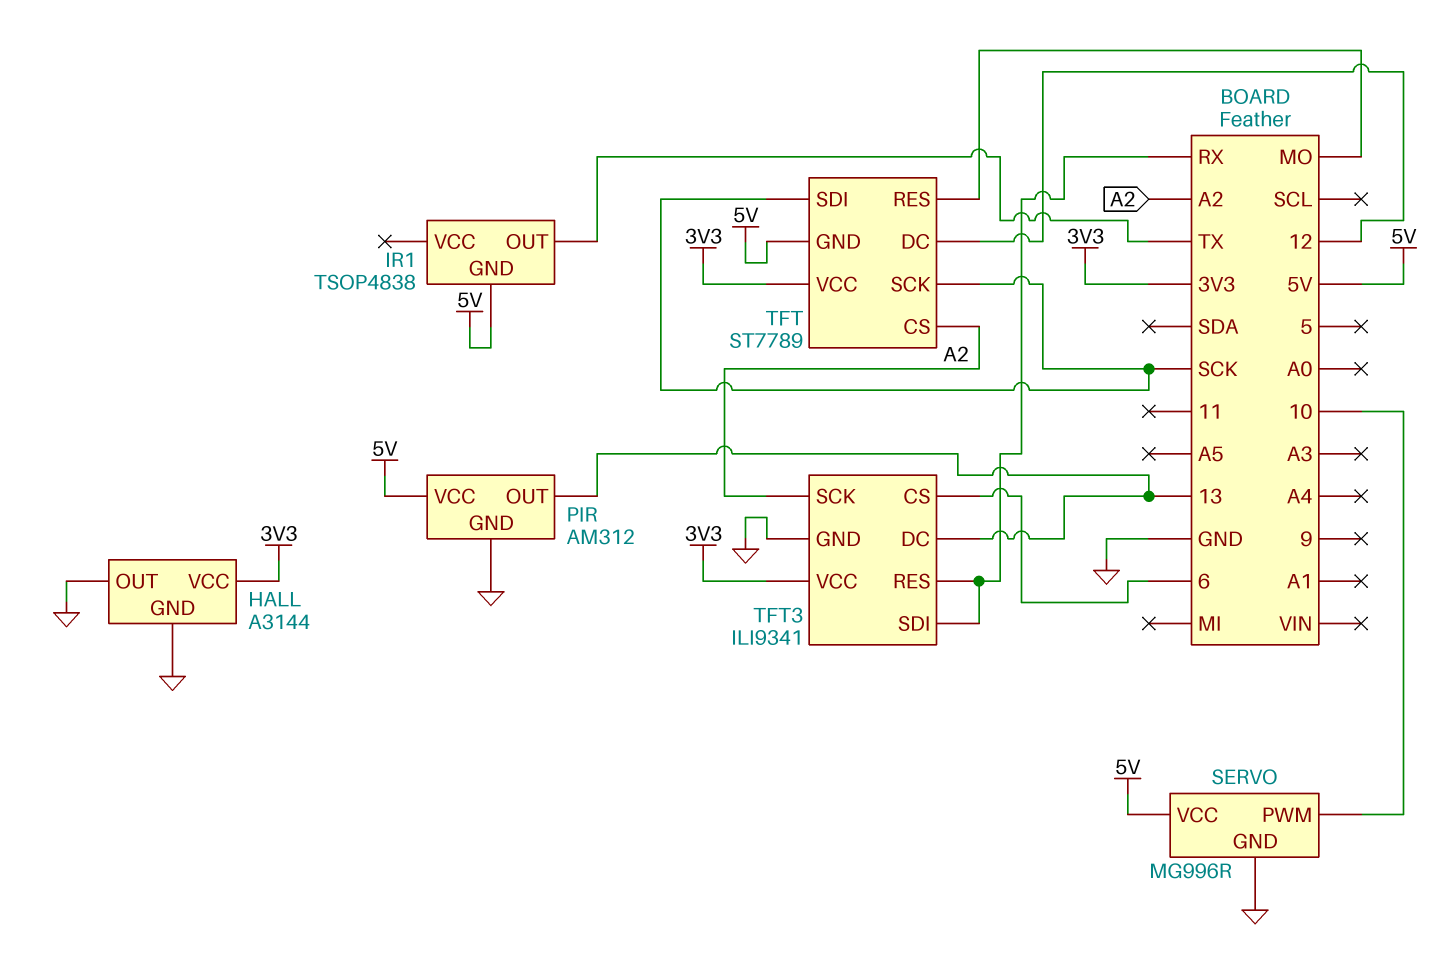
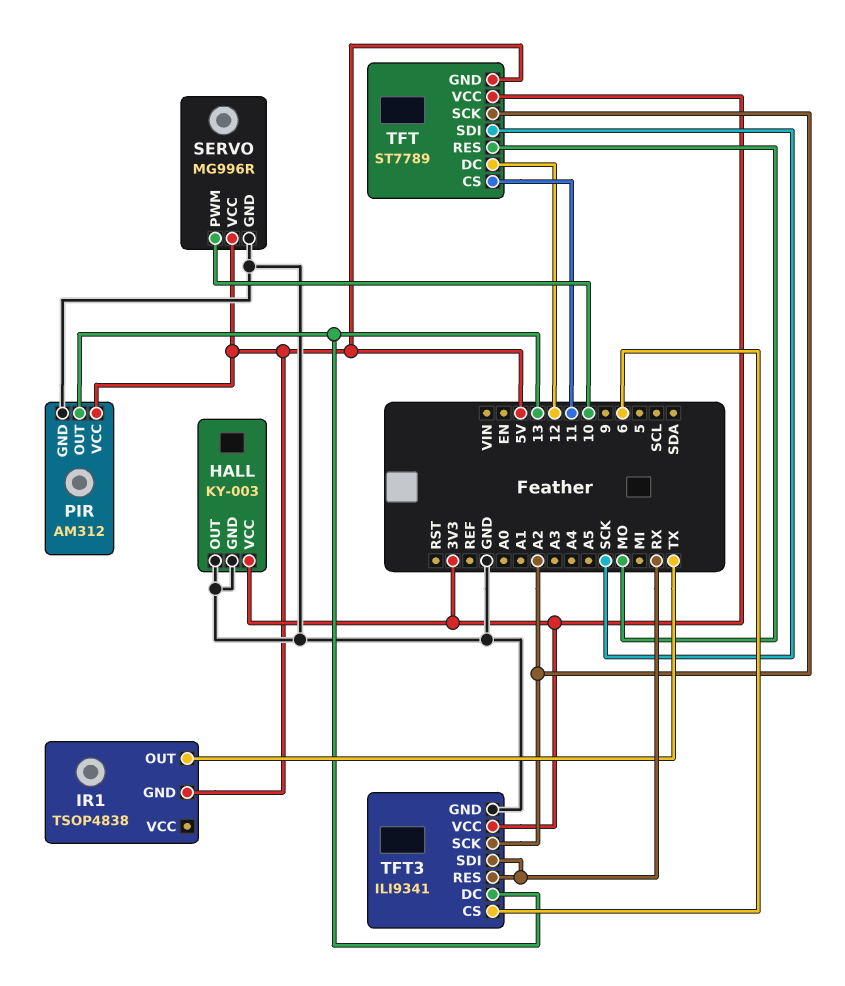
HALL: A3144 -> KY-003
TFT pin CS: A2 -> 11
TFT pin SCK: SCK -> A2

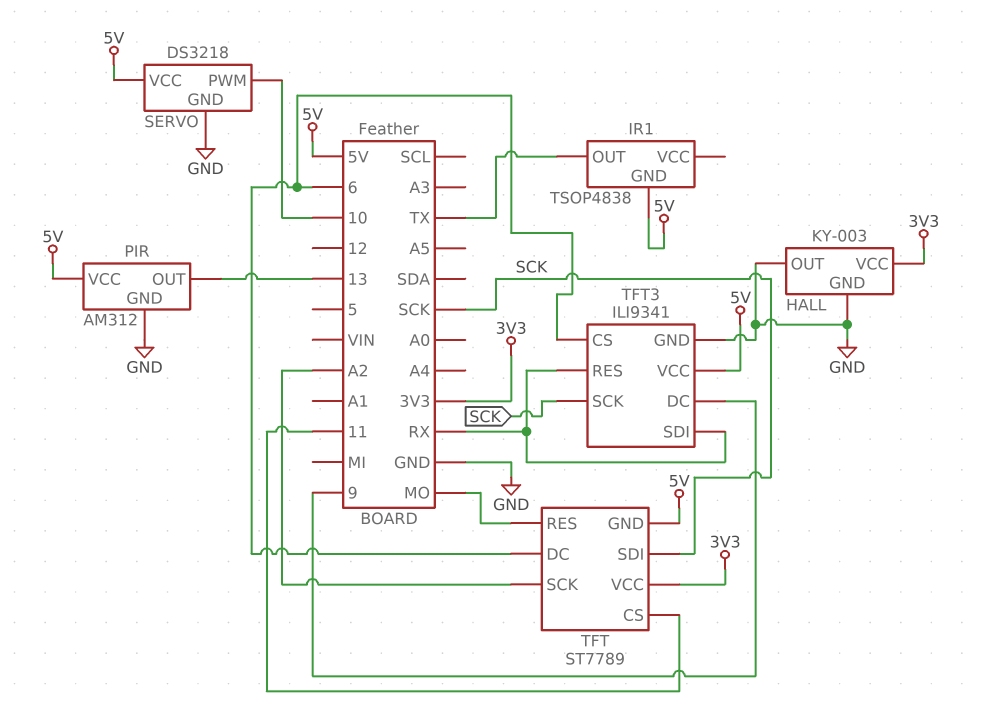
SERVO: MG996R -> DS3218
TFT pin DC: 12 -> 6
TFT3 pin DC: 13 -> 9
TFT3 pin SCK: A2 -> SCK
TFT3 pin VCC: 3V3 -> 5V

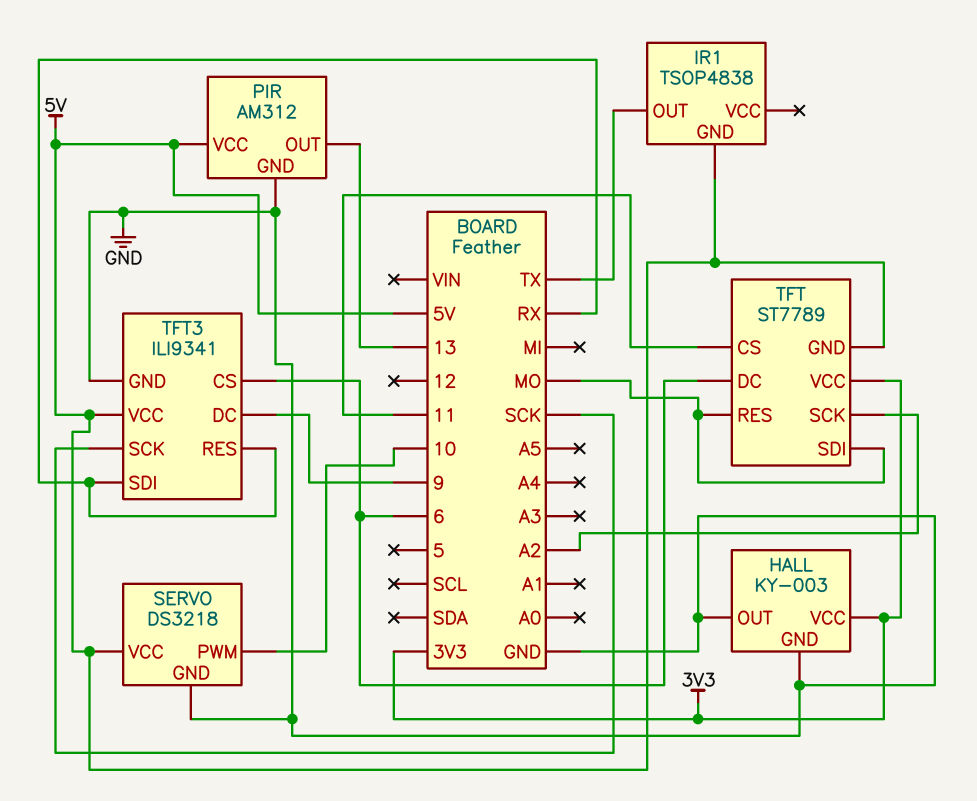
TFT pin SDI: SCK -> MO

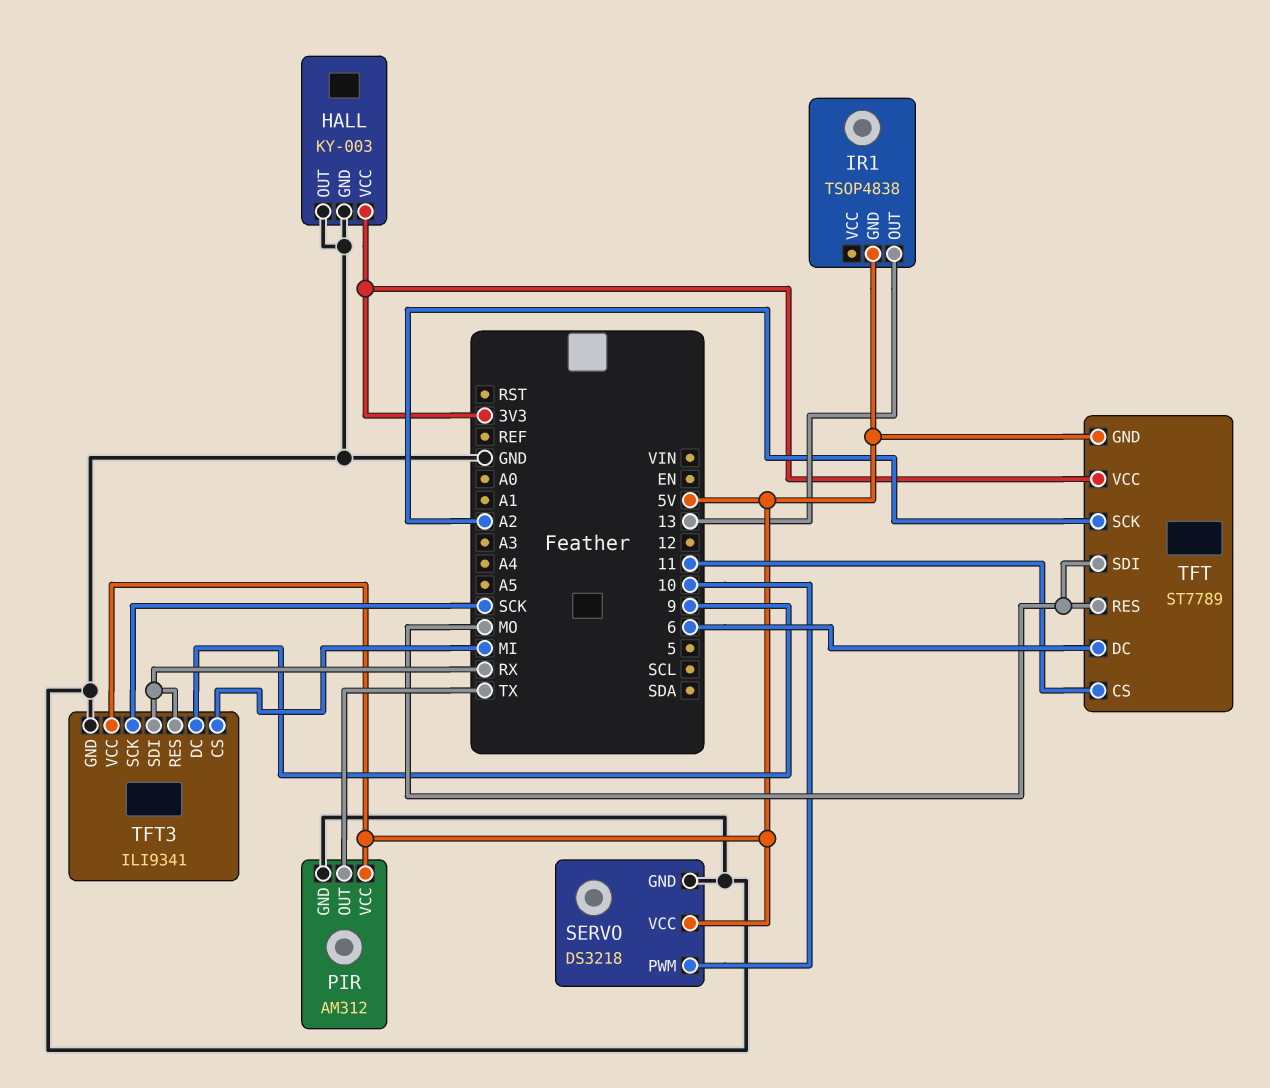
IR1 pin OUT: TX -> 13
PIR pin OUT: 13 -> TX
TFT3 pin CS: 6 -> MI

